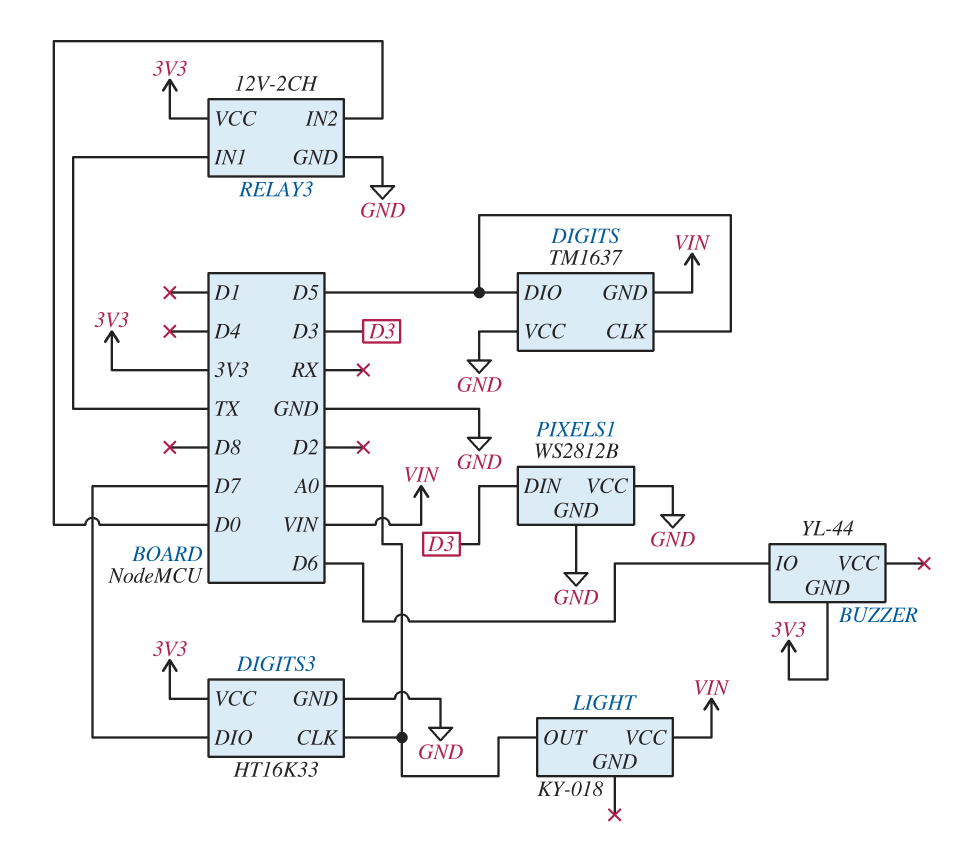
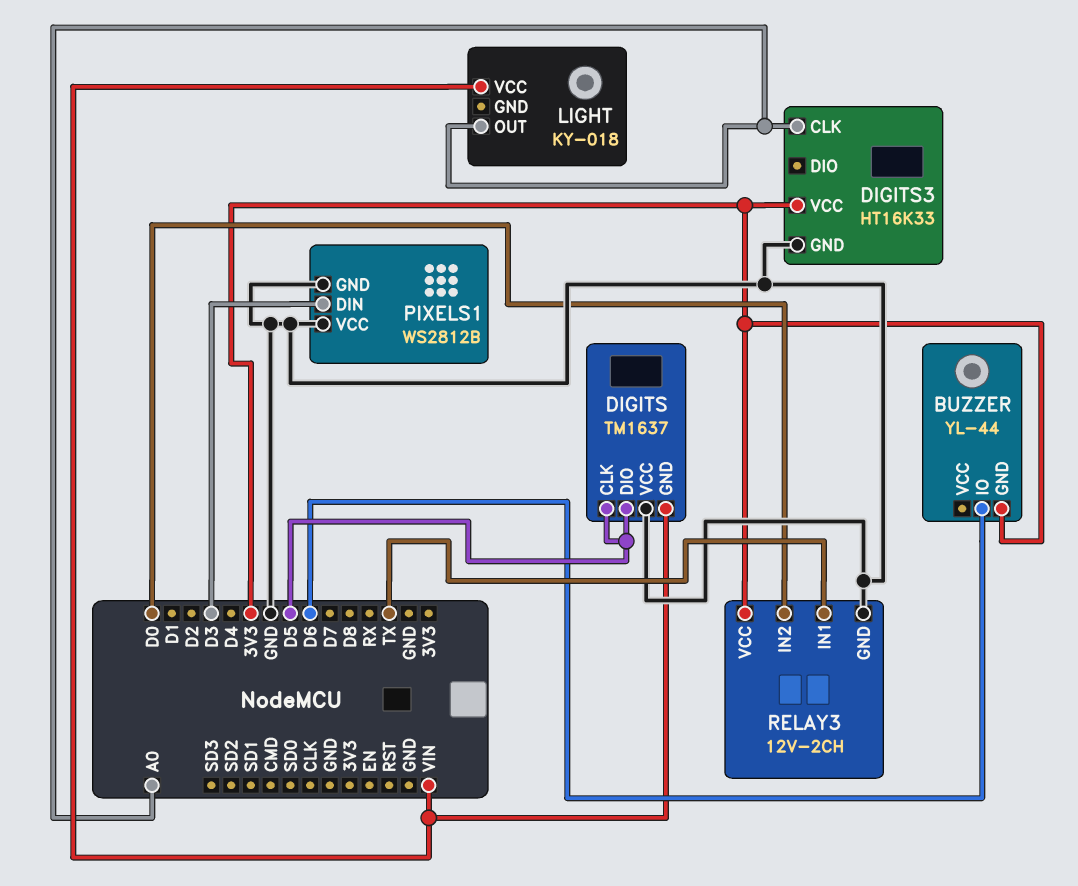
DIGITS3 pin DIO: D7 -> none

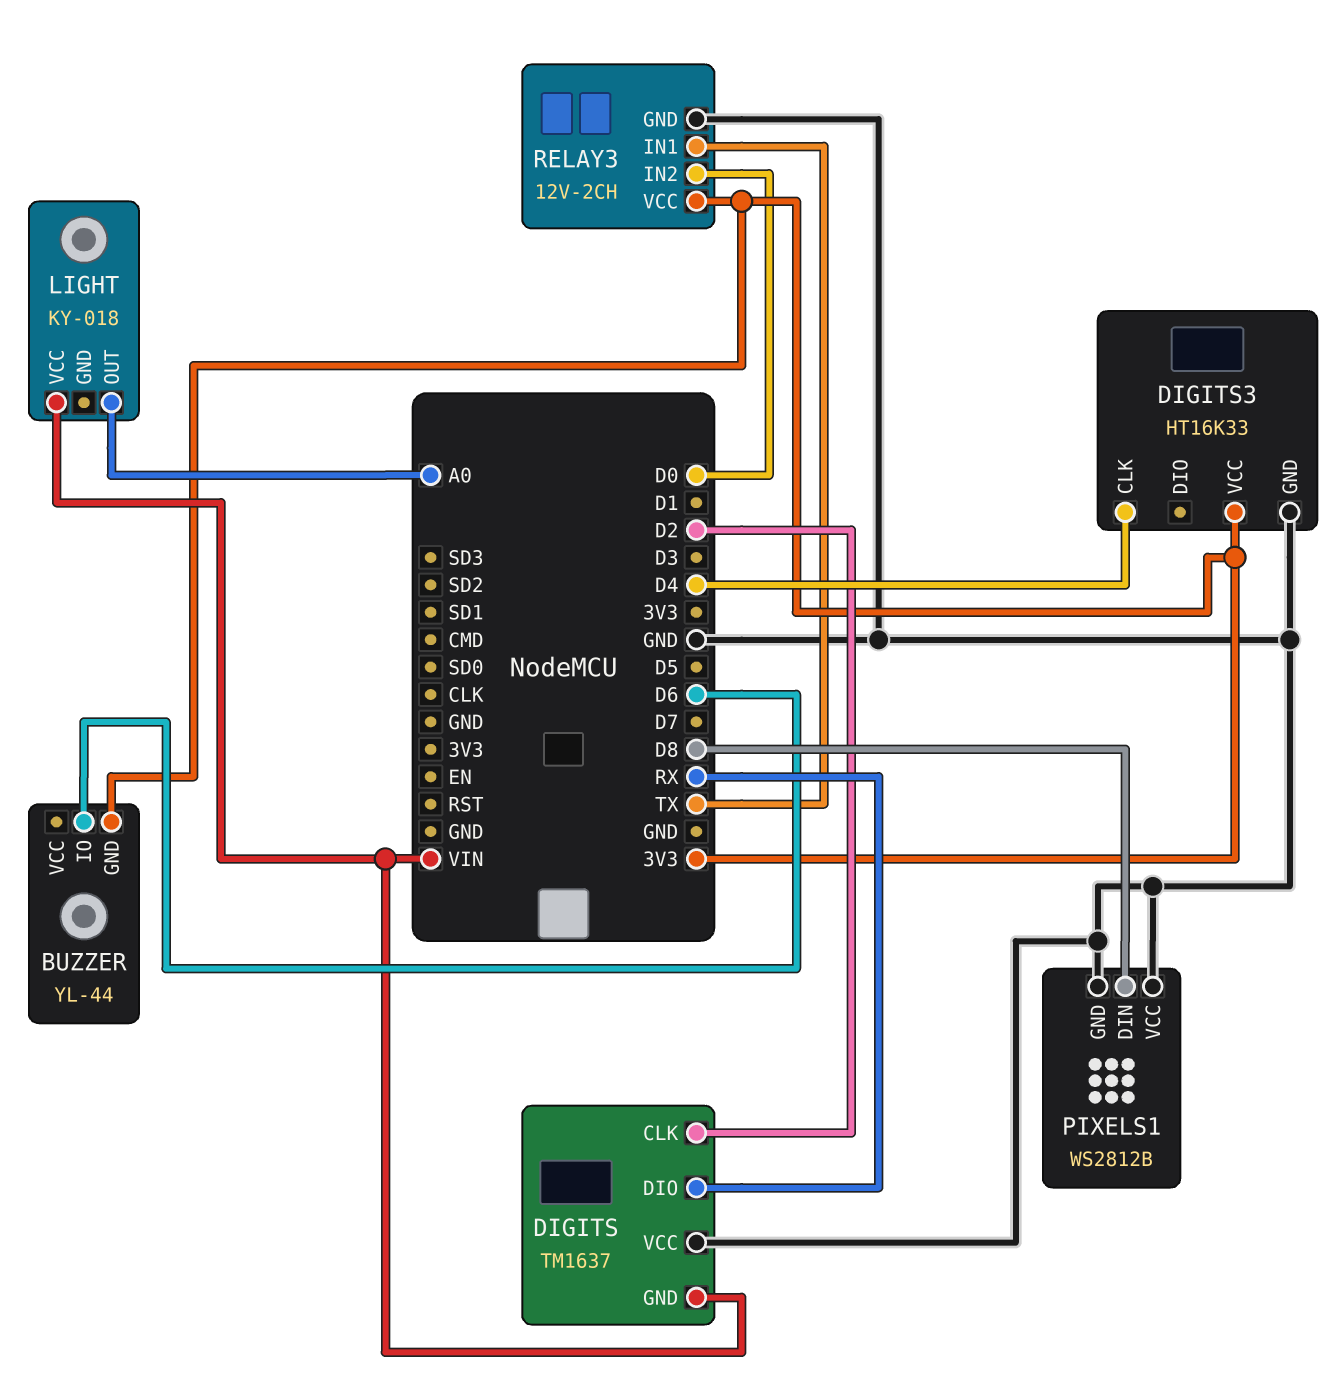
DIGITS pin CLK: D5 -> D2
DIGITS pin DIO: D5 -> RX
DIGITS3 pin CLK: A0 -> D4
PIXELS1 pin DIN: D3 -> D8

